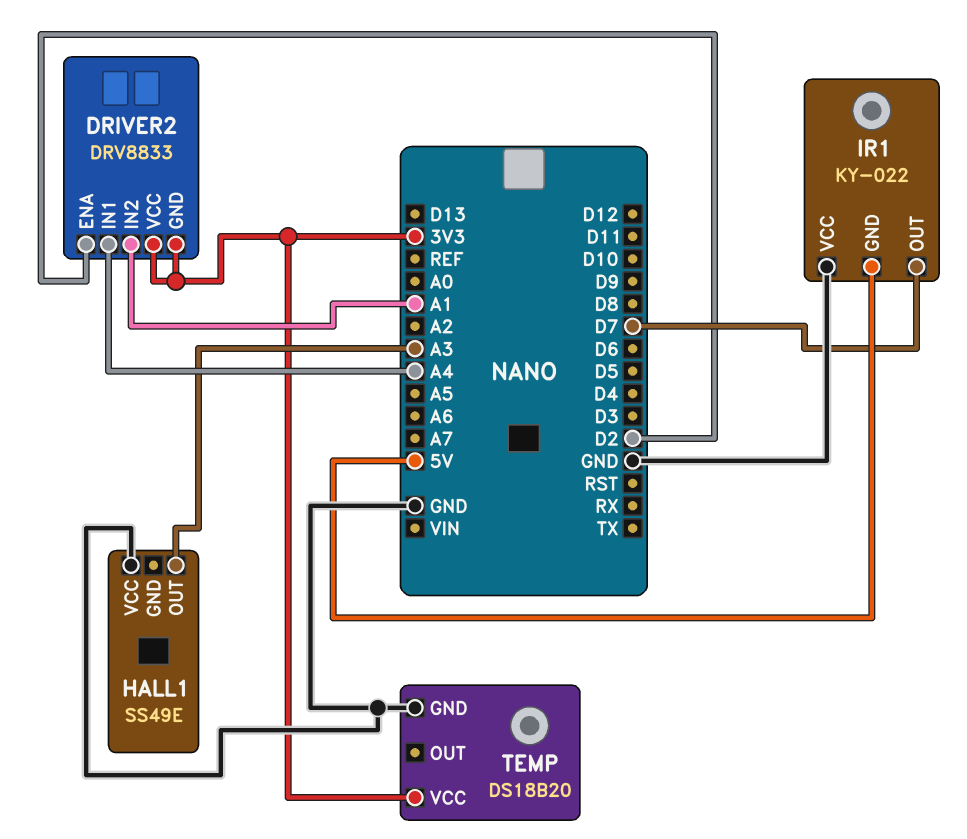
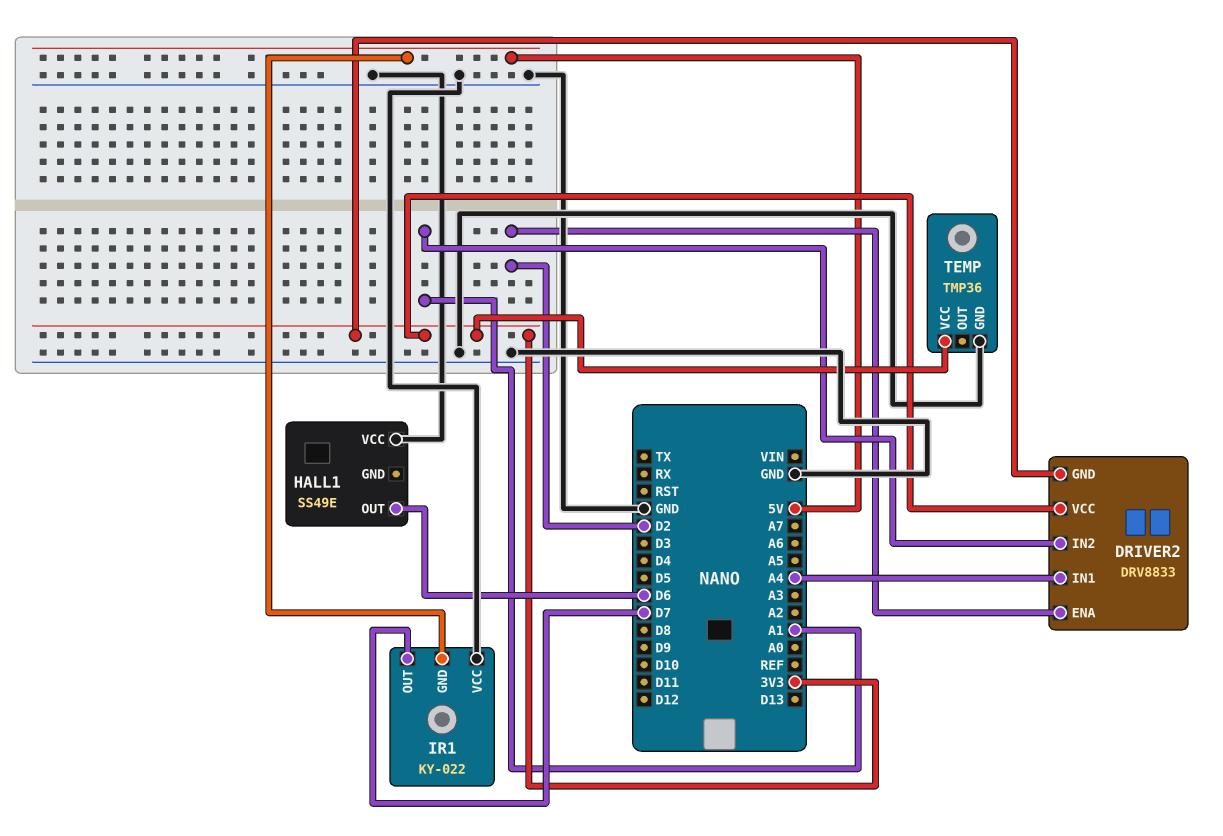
HALL1 pin OUT: A3 -> D6
TEMP: DS18B20 -> TMP36

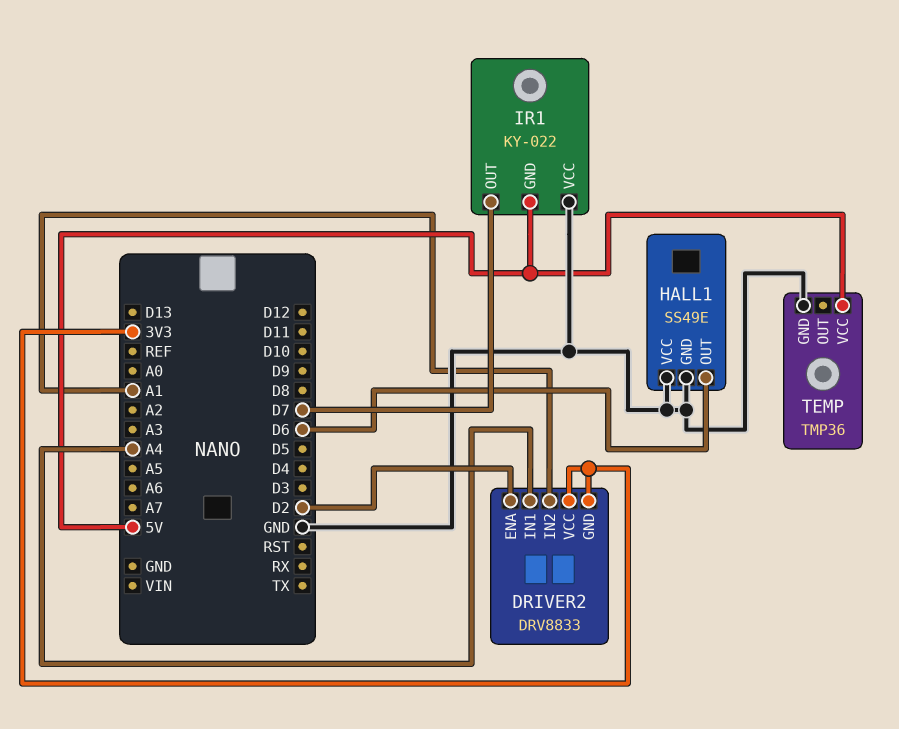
HALL1 pin GND: none -> GND
TEMP pin VCC: 3V3 -> 5V

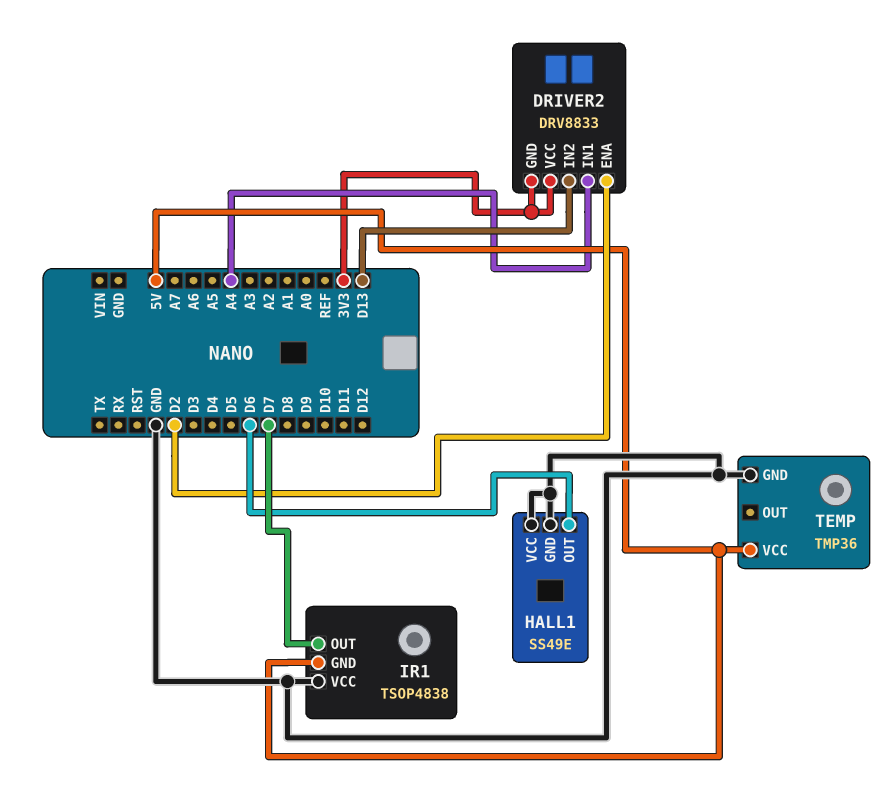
DRIVER2 pin IN2: A1 -> D13
IR1: KY-022 -> TSOP4838

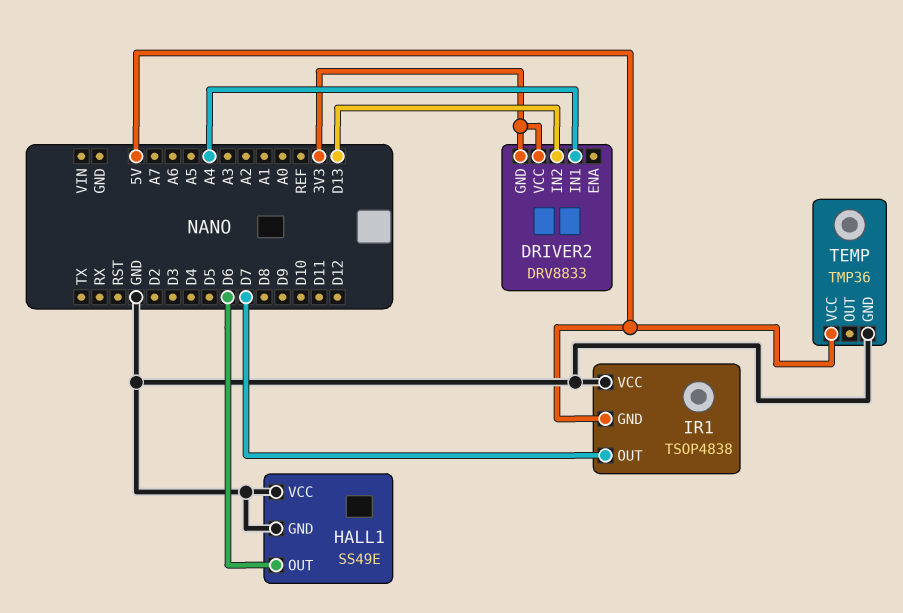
DRIVER2 pin ENA: D2 -> none

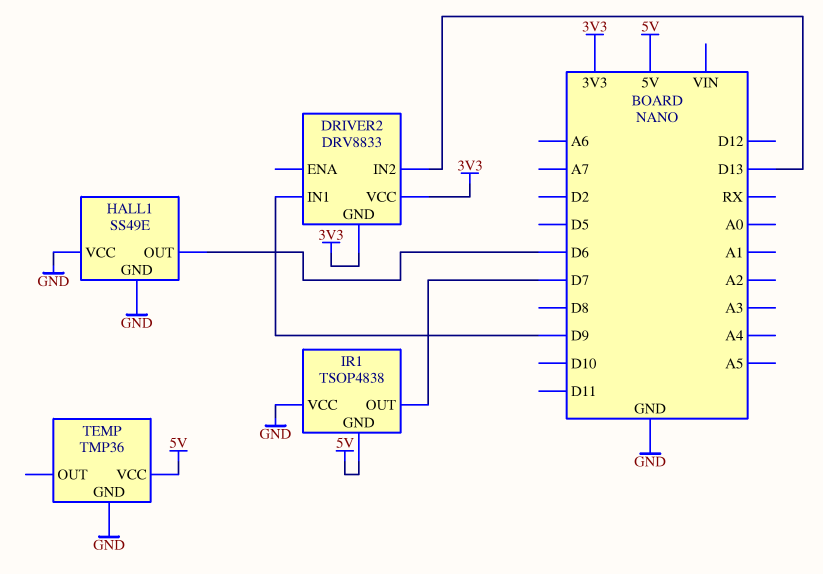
DRIVER2 pin IN1: A4 -> D9

